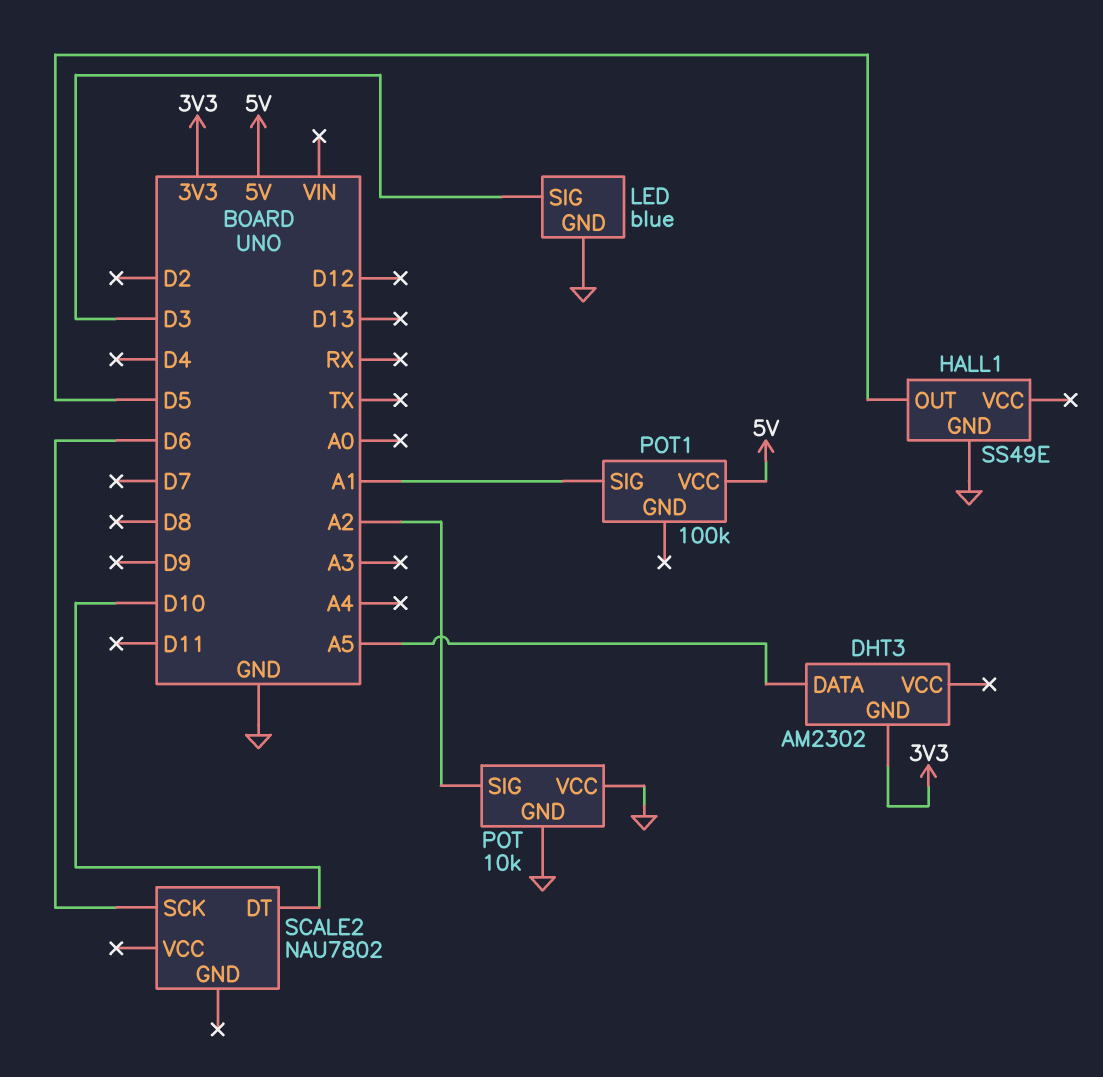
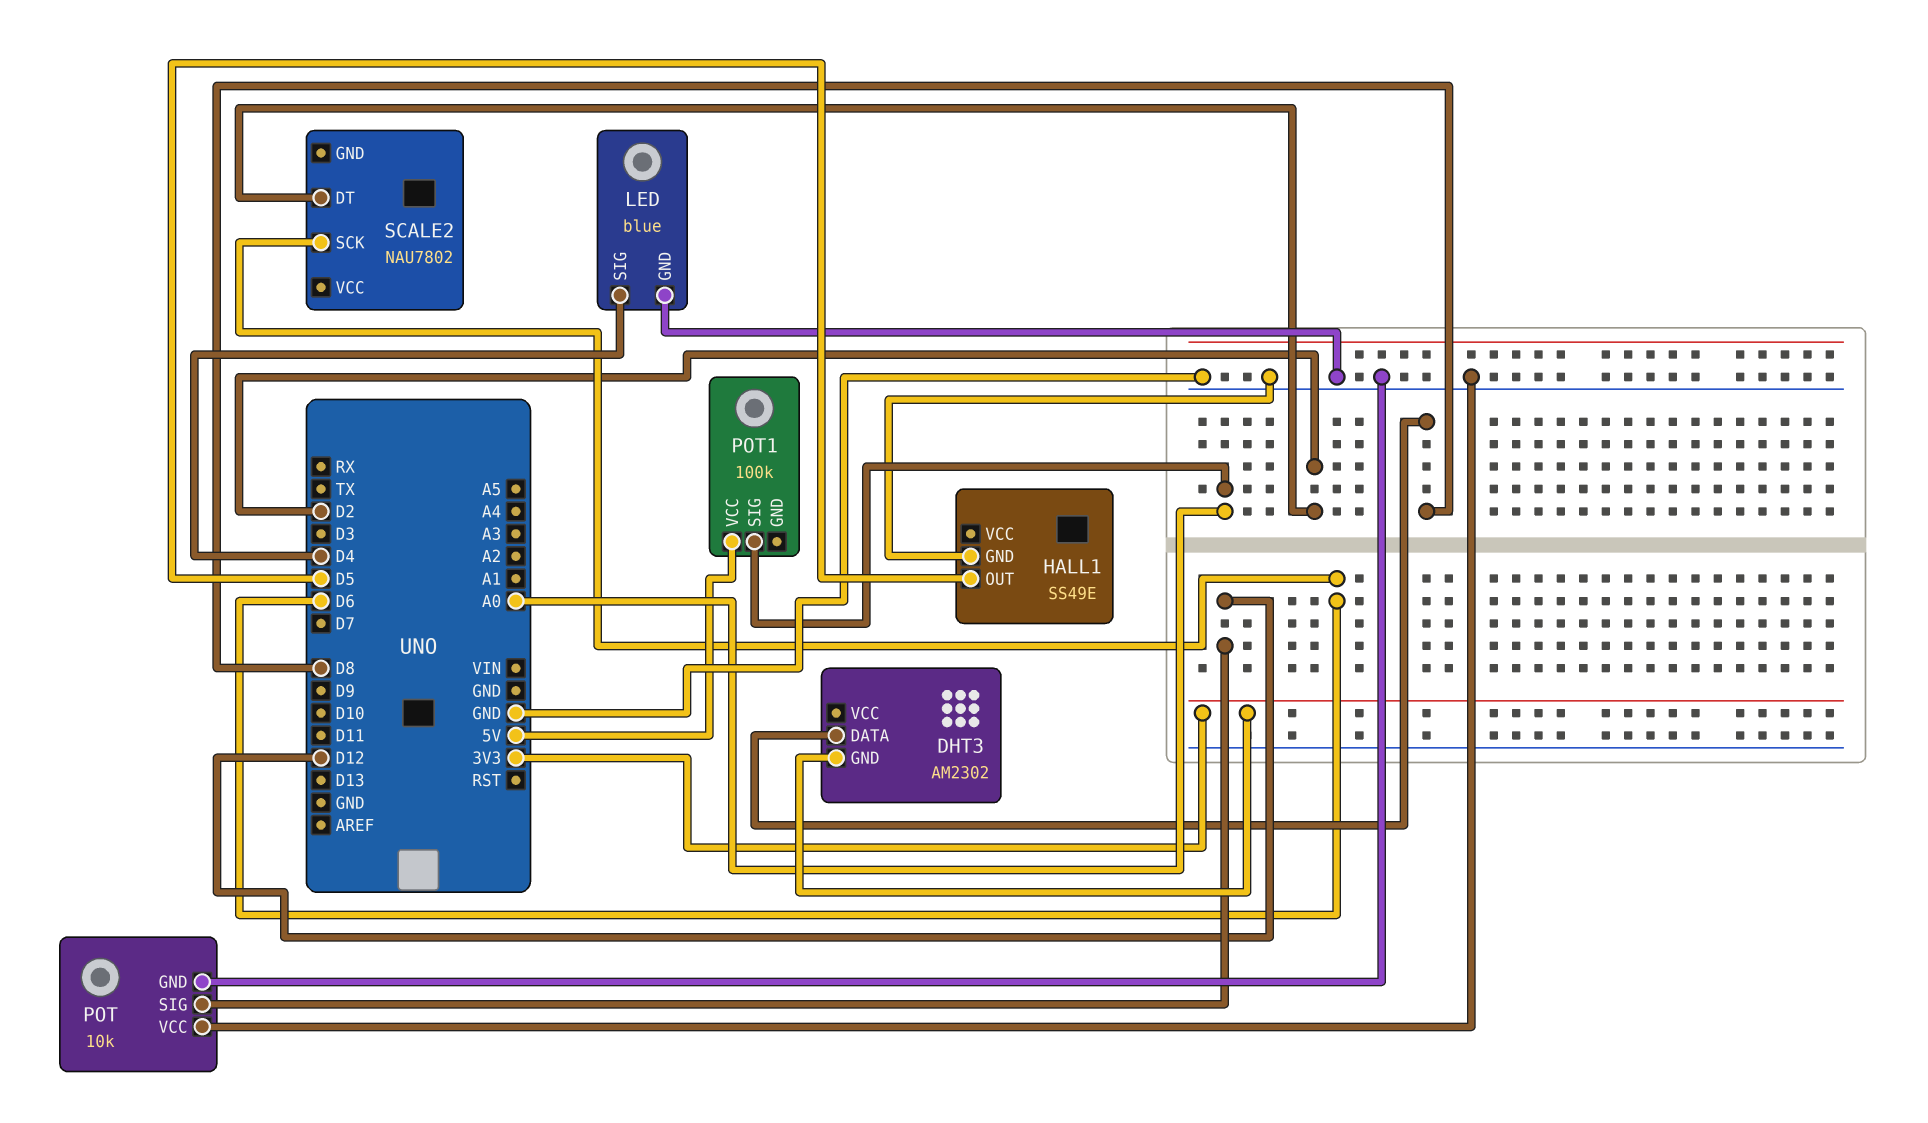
DHT3 pin DATA: A5 -> D8
LED pin SIG: D3 -> D4
POT pin SIG: A2 -> D12
POT1 pin SIG: A1 -> A0
SCALE2 pin DT: D10 -> D2

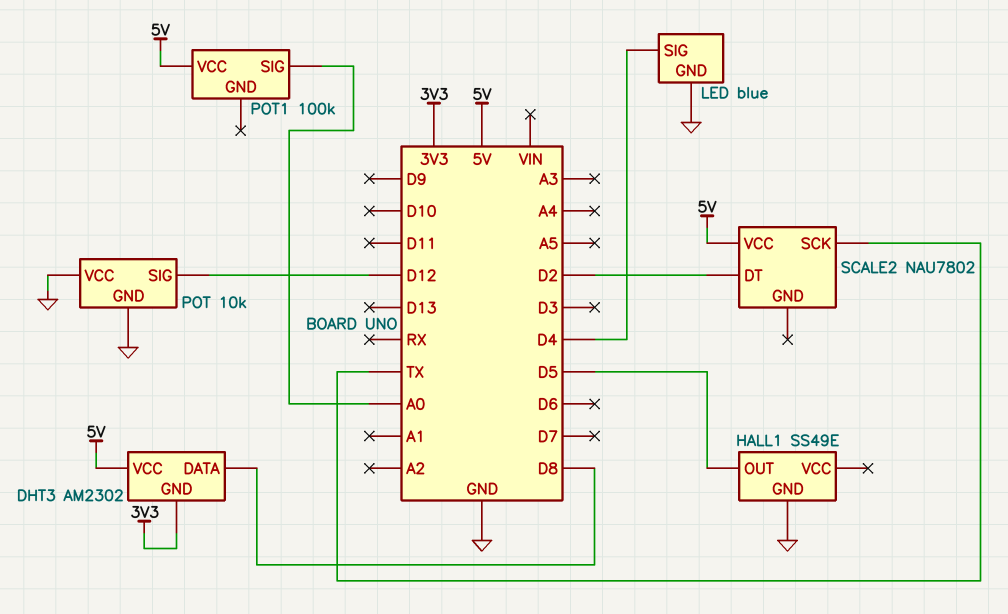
DHT3 pin VCC: none -> 5V
SCALE2 pin SCK: D6 -> TX
SCALE2 pin VCC: none -> 5V

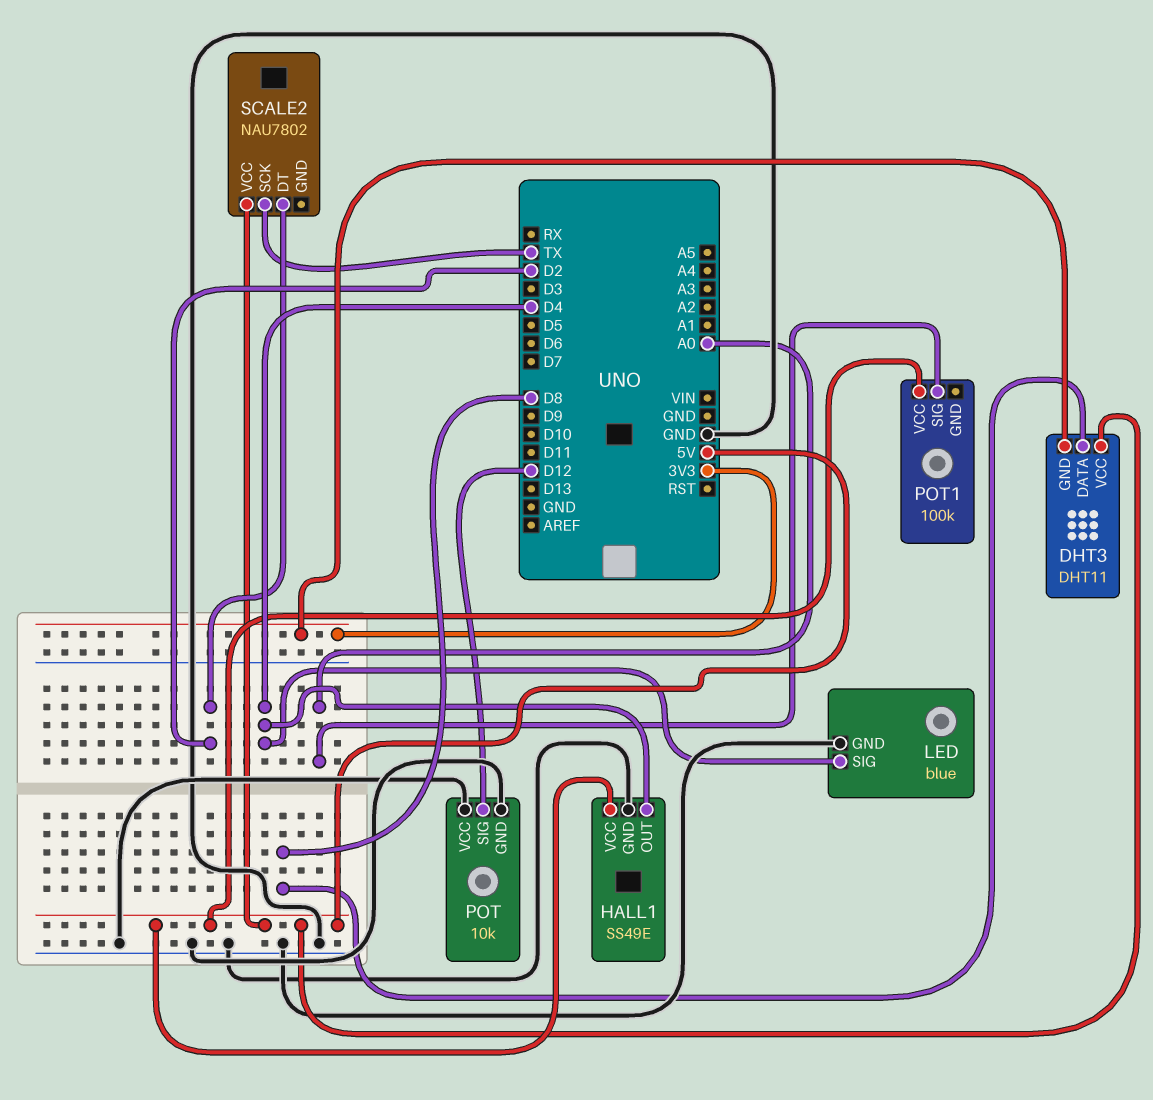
DHT3: AM2302 -> DHT11
HALL1 pin OUT: D5 -> D4
HALL1 pin VCC: none -> 5V

